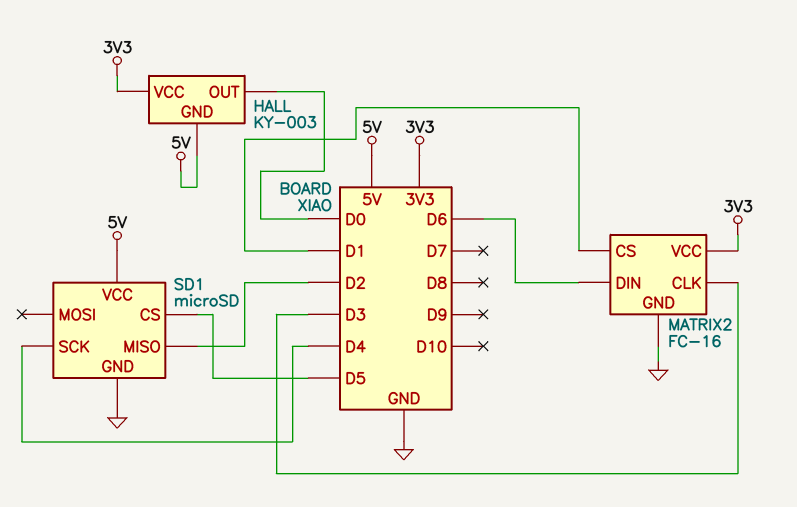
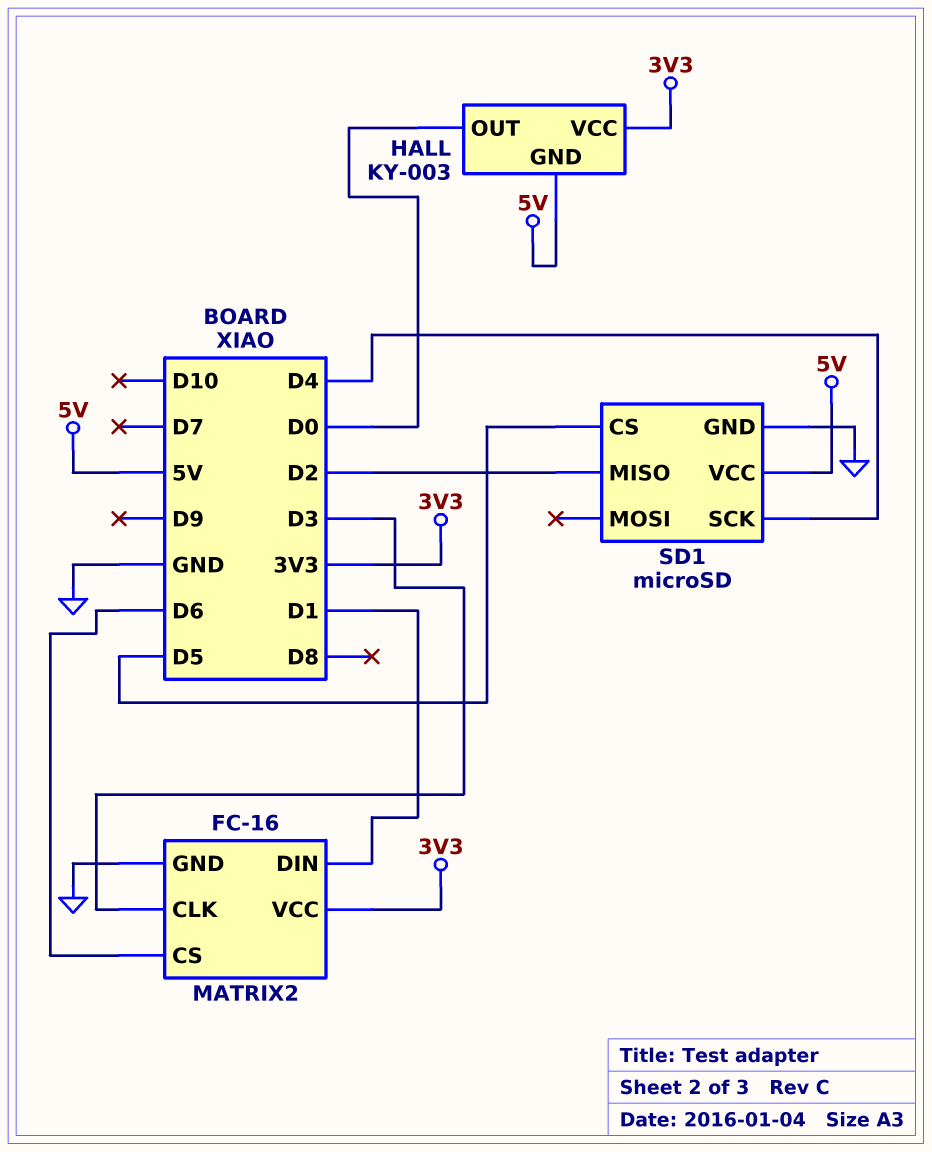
MATRIX2 pin CS: D1 -> D6
MATRIX2 pin DIN: D6 -> D1

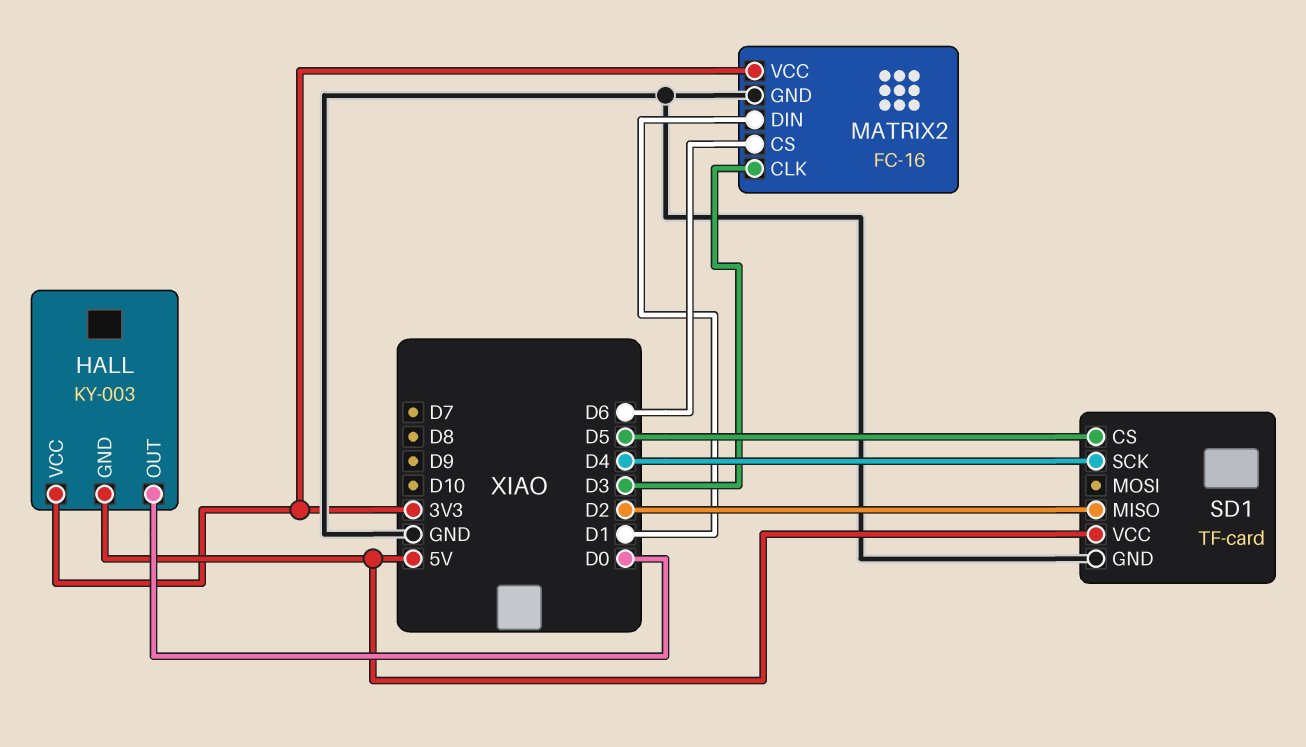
SD1: microSD -> TF-card

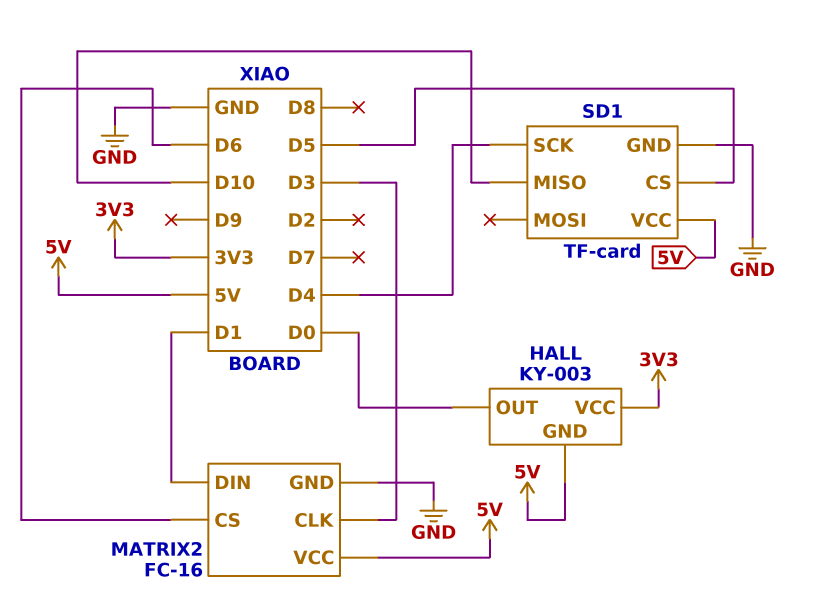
MATRIX2 pin VCC: 3V3 -> 5V
SD1 pin MISO: D2 -> D10

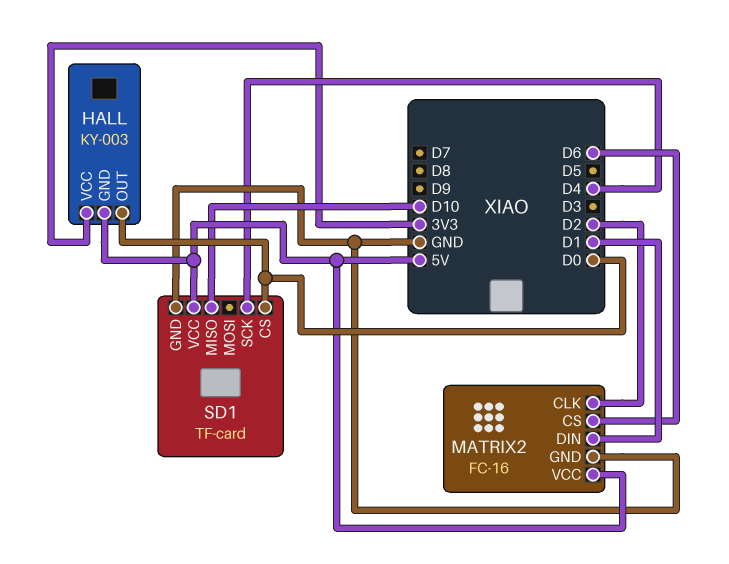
MATRIX2 pin CLK: D3 -> D2
SD1 pin CS: D5 -> D0

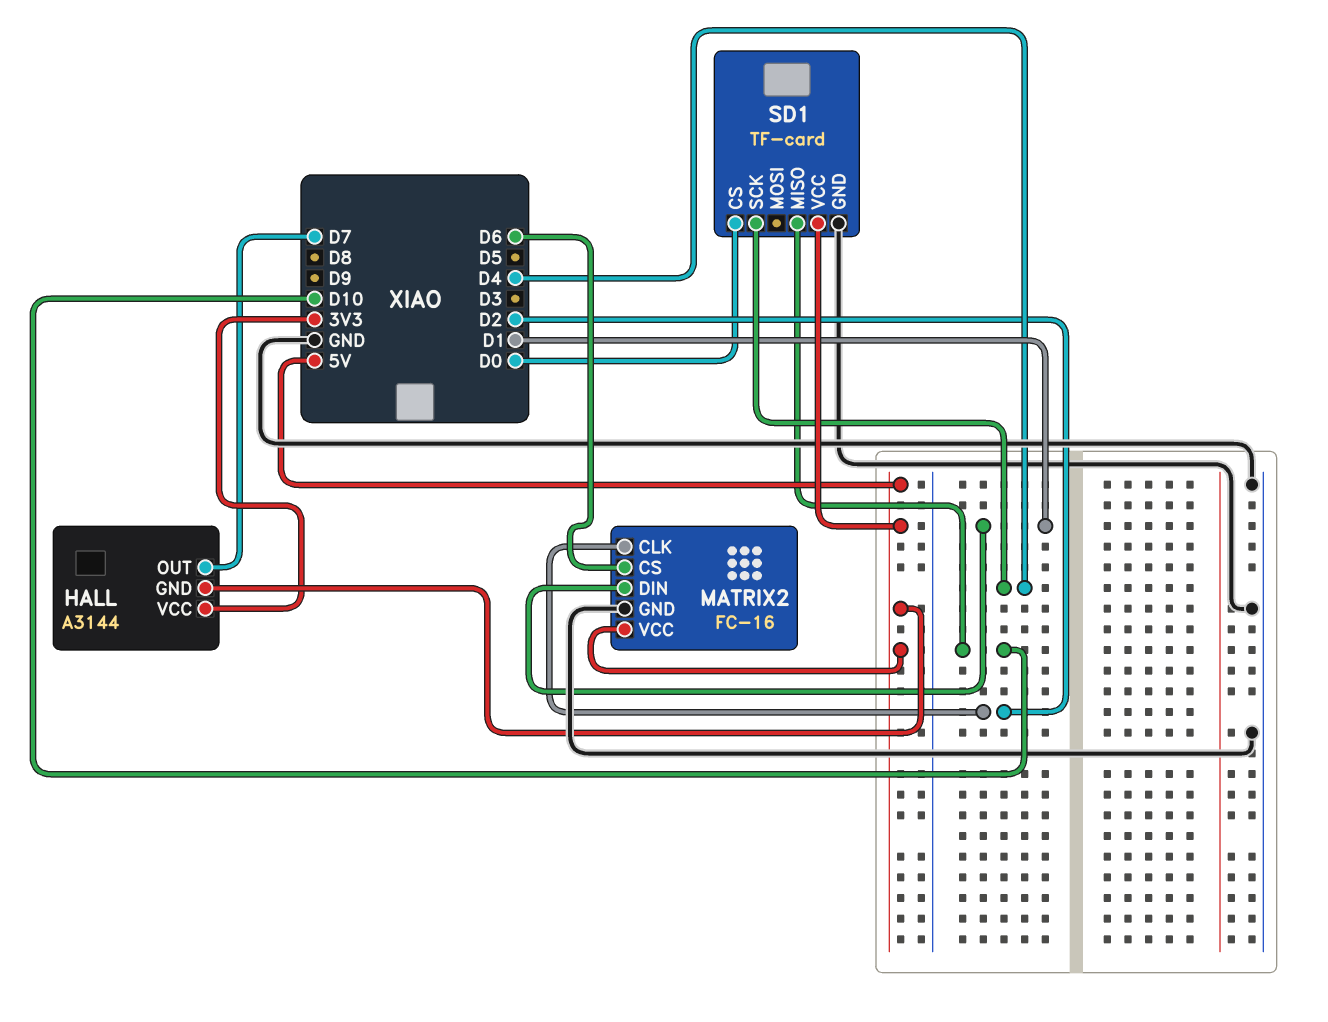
HALL: KY-003 -> A3144
HALL pin OUT: D0 -> D7

